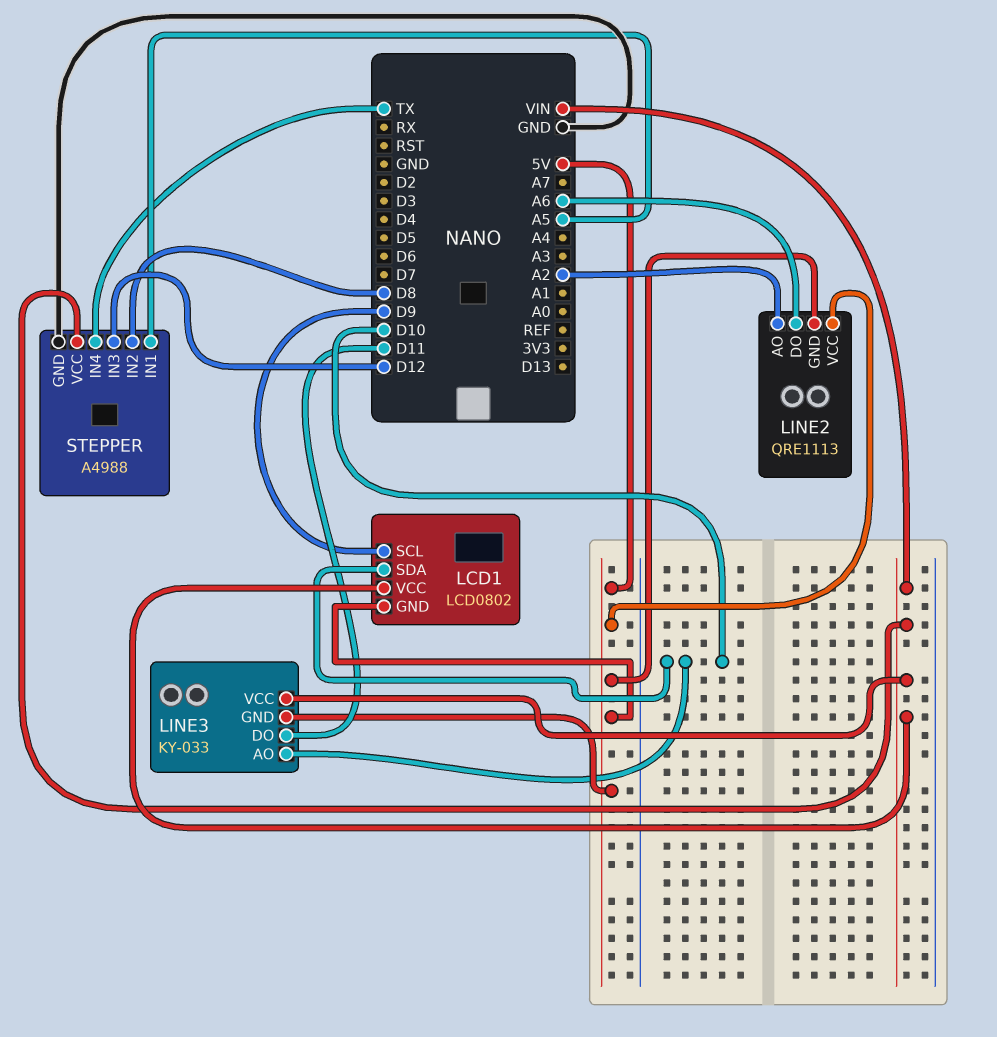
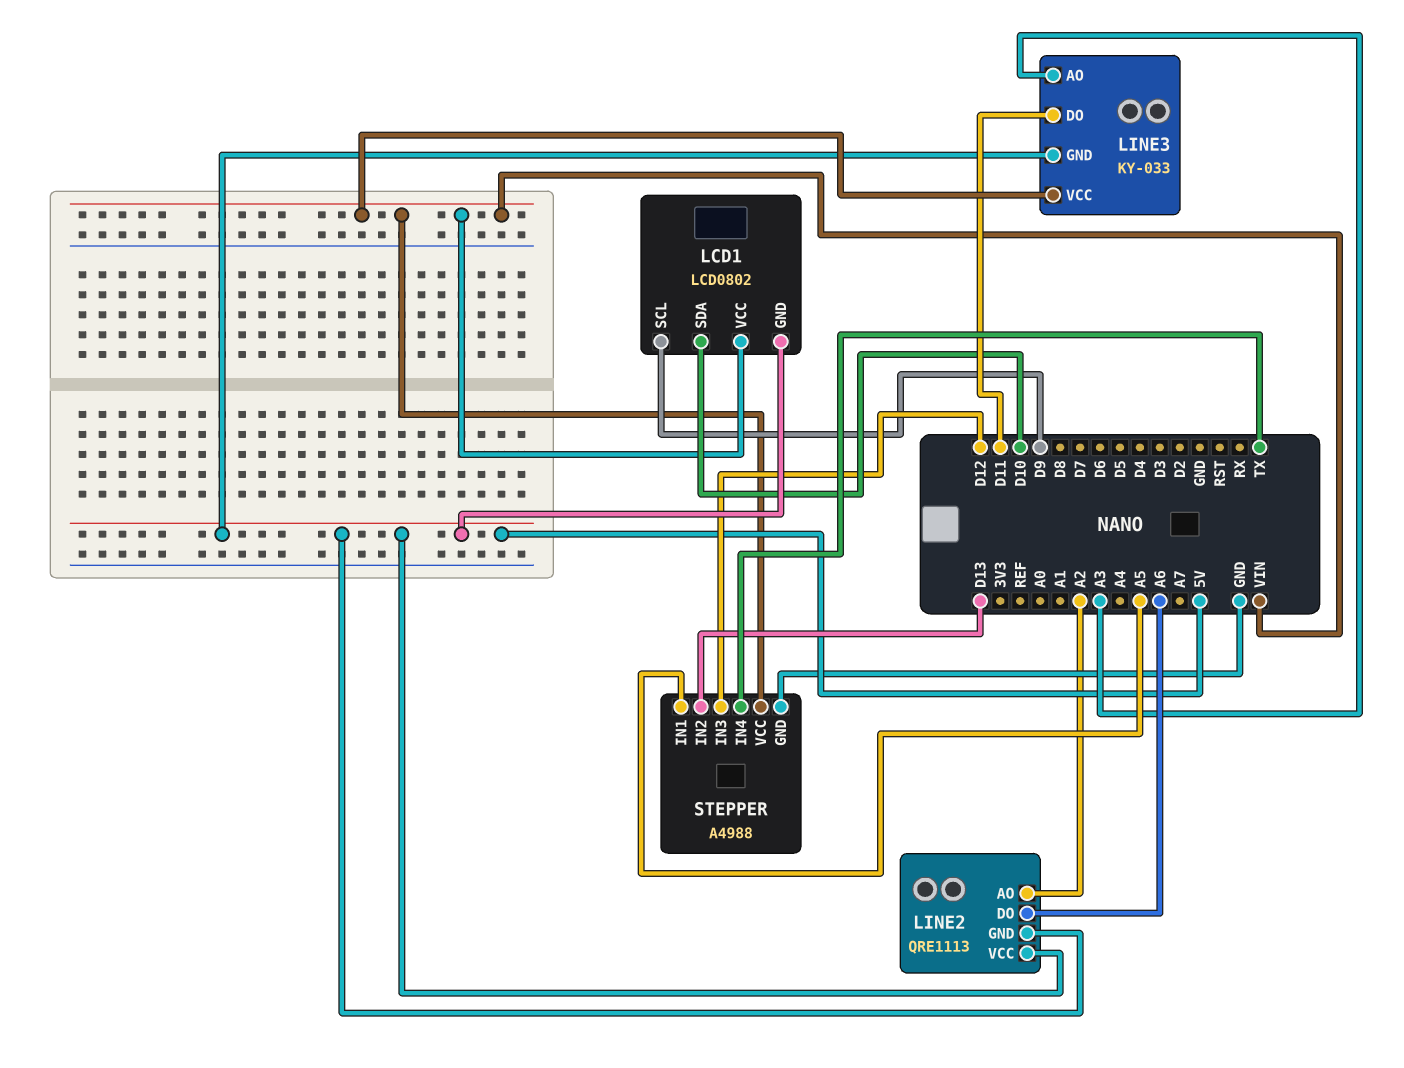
LINE3 pin AO: D10 -> A3
STEPPER pin IN2: D8 -> D13

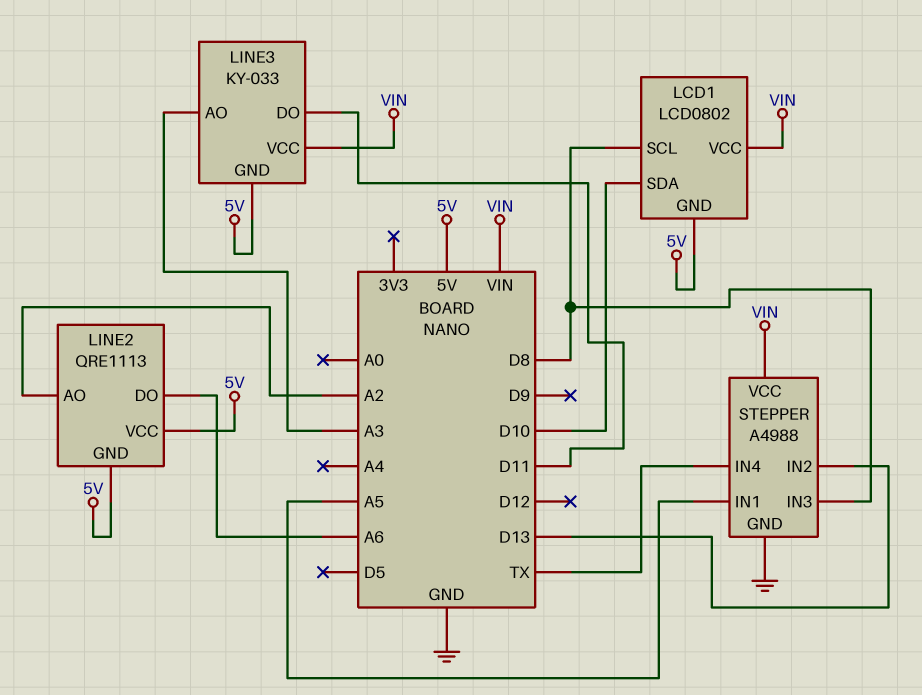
LCD1 pin SCL: D9 -> D8
STEPPER pin IN3: D12 -> D8

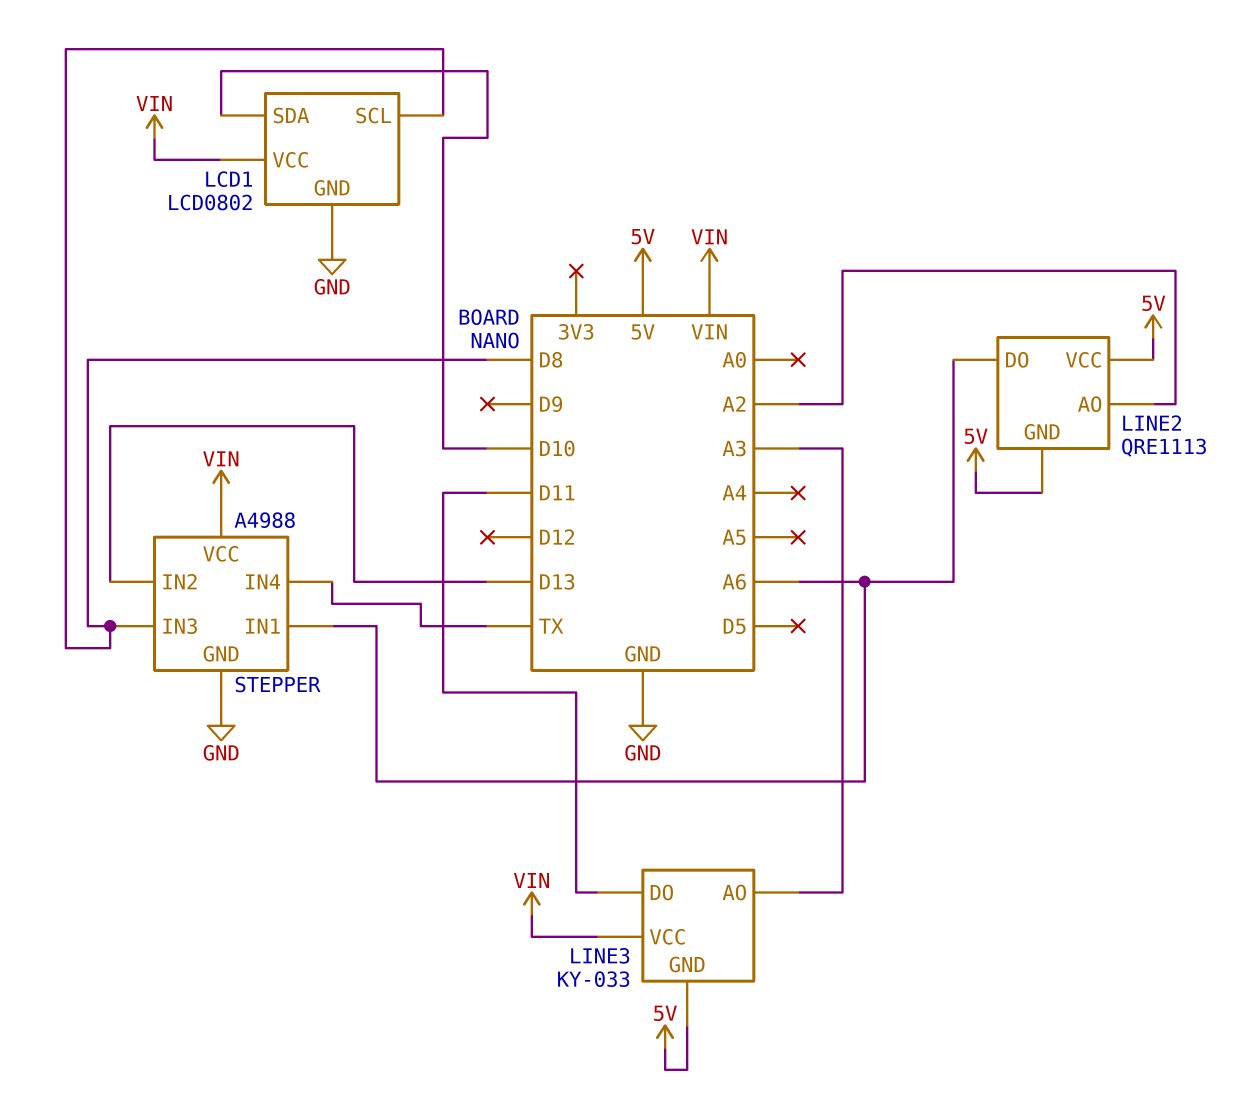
LCD1 pin GND: 5V -> GND
STEPPER pin IN1: A5 -> A6

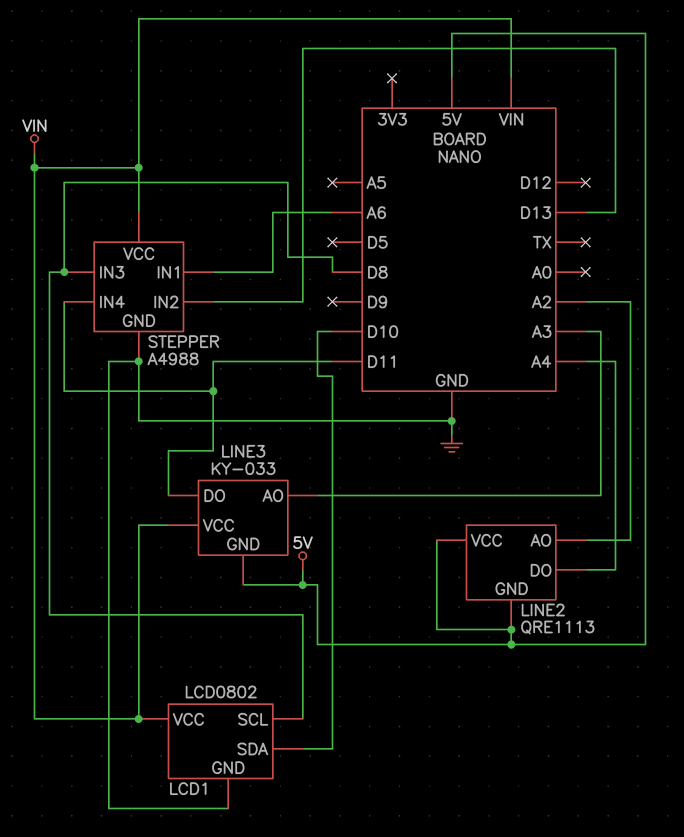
LINE2 pin DO: A6 -> A4
STEPPER pin IN4: TX -> D11

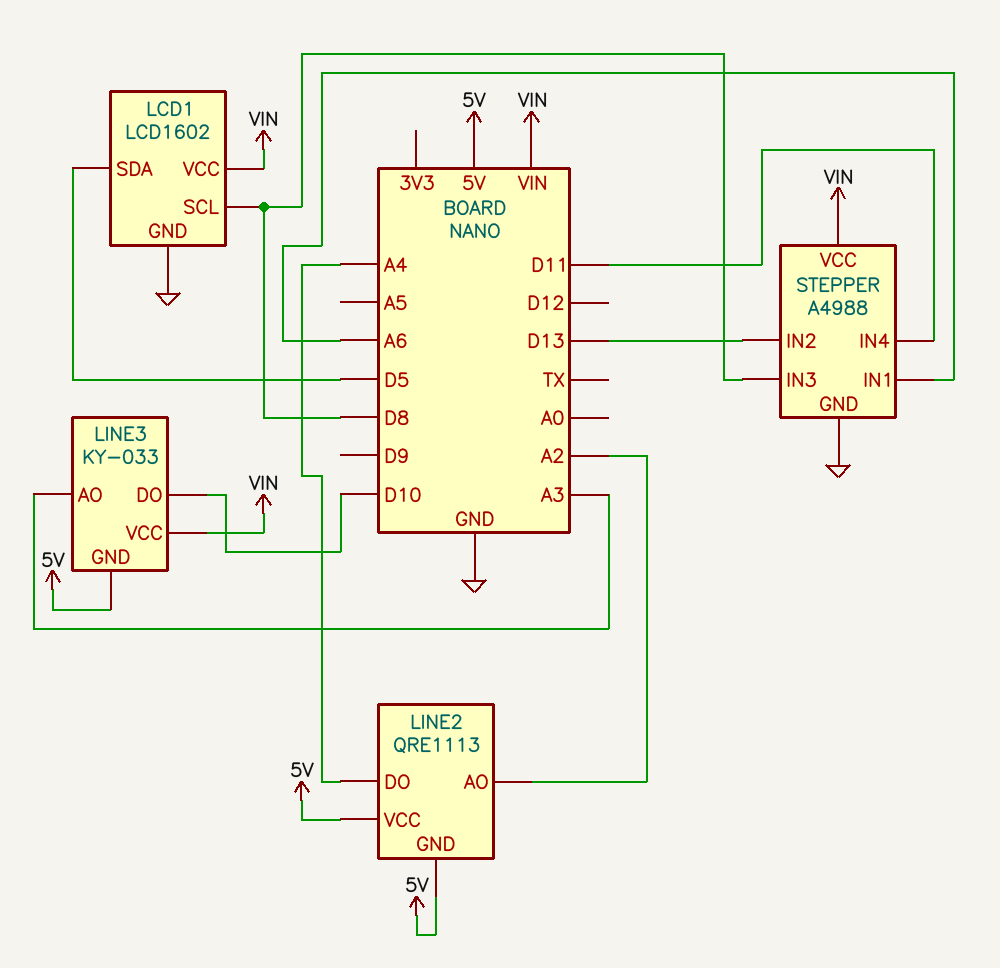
LCD1: LCD0802 -> LCD1602
LCD1 pin SDA: D10 -> D5
LINE3 pin DO: D11 -> D10

